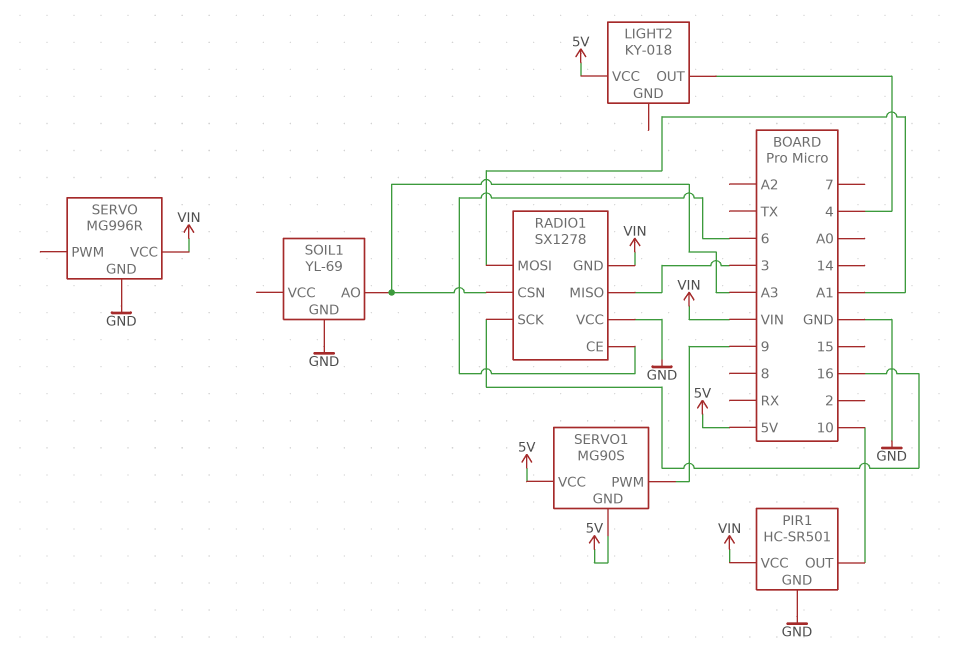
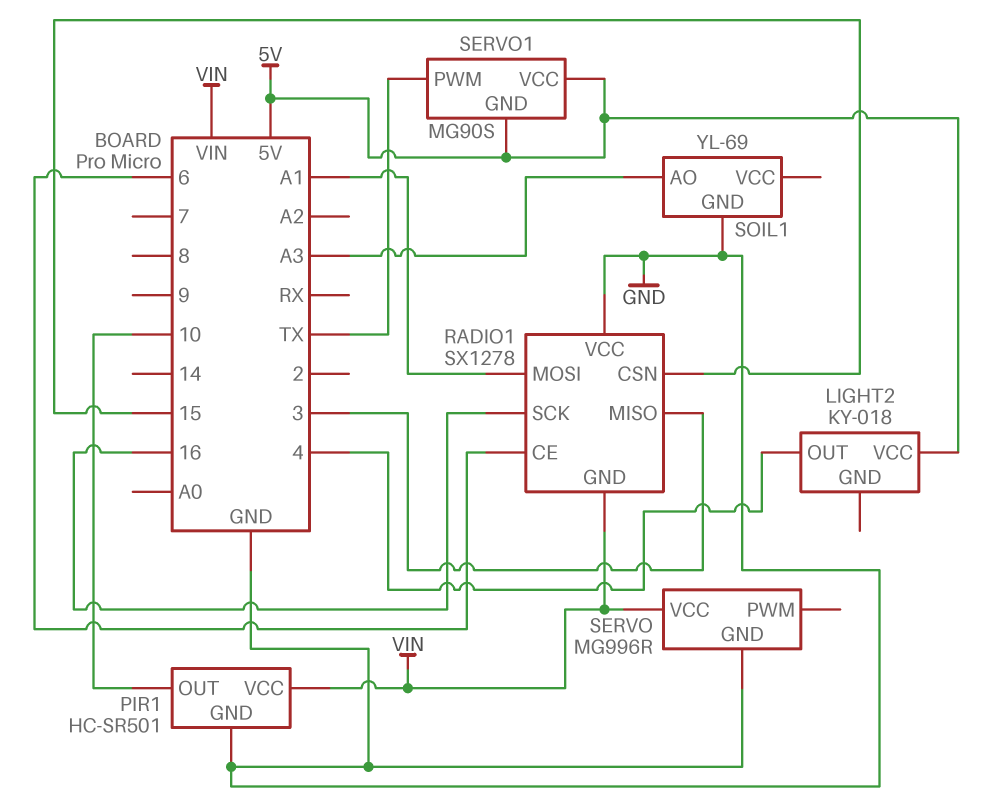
RADIO1 pin CSN: A3 -> 15
SERVO1 pin PWM: 9 -> TX

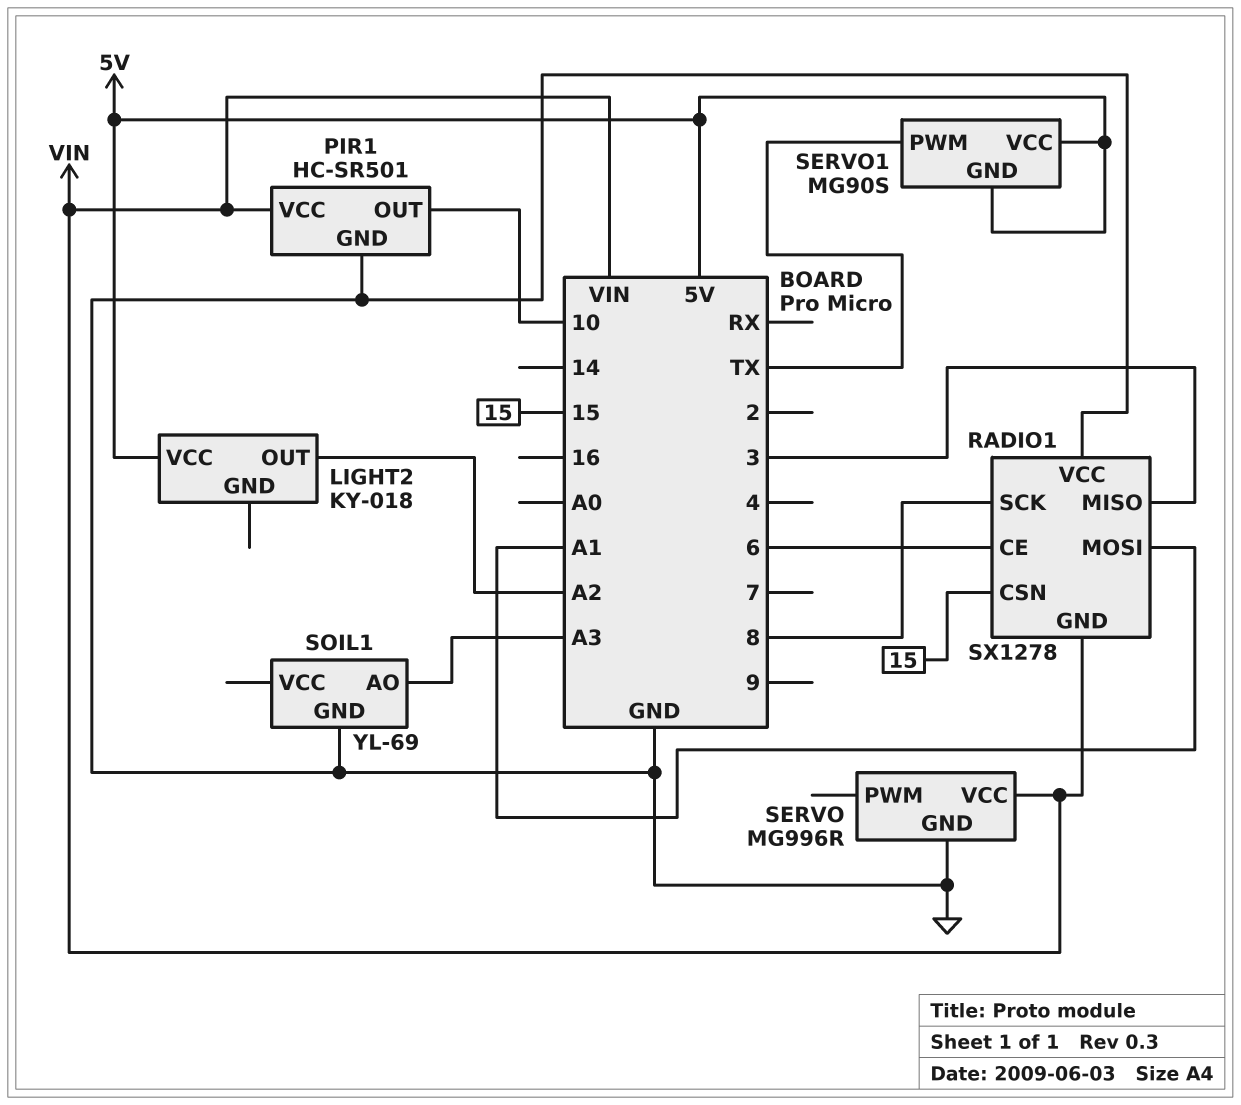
LIGHT2 pin OUT: 4 -> A2
RADIO1 pin SCK: 16 -> 8

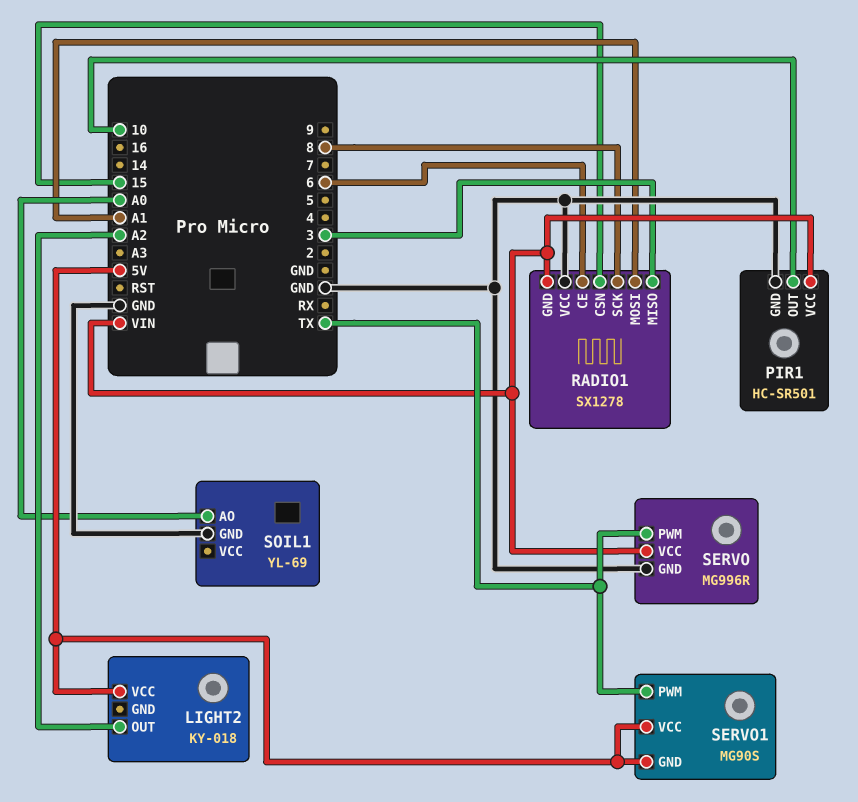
SERVO pin PWM: none -> TX
SOIL1 pin AO: A3 -> A0

